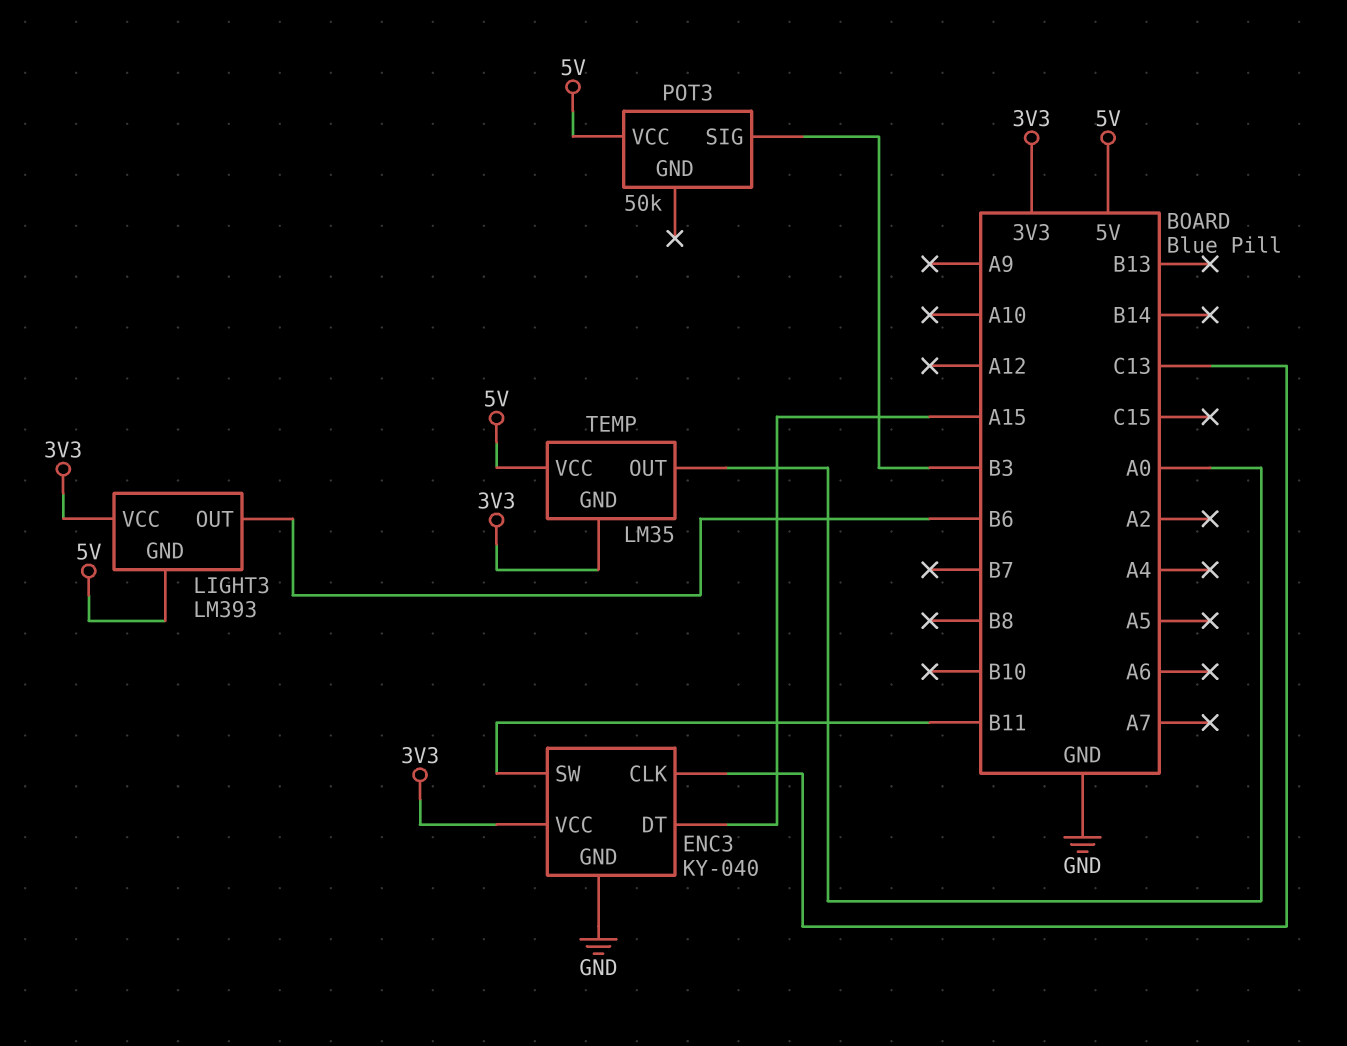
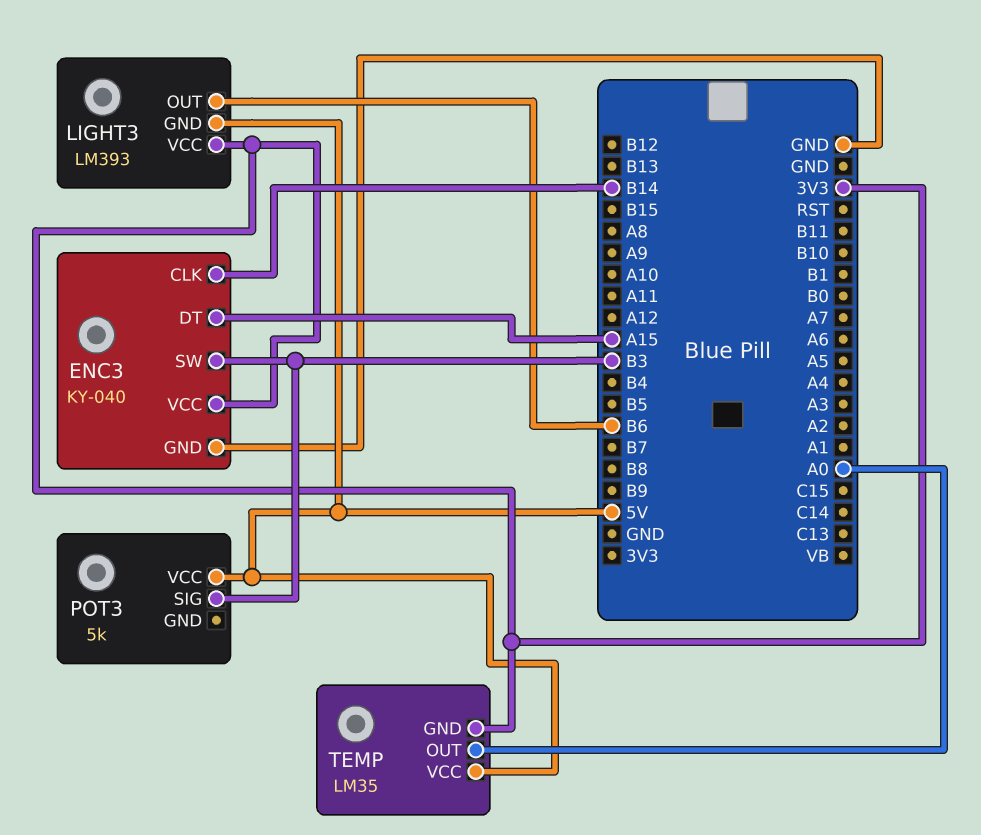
ENC3 pin CLK: C13 -> B14
ENC3 pin SW: B11 -> B3
POT3: 50k -> 5k

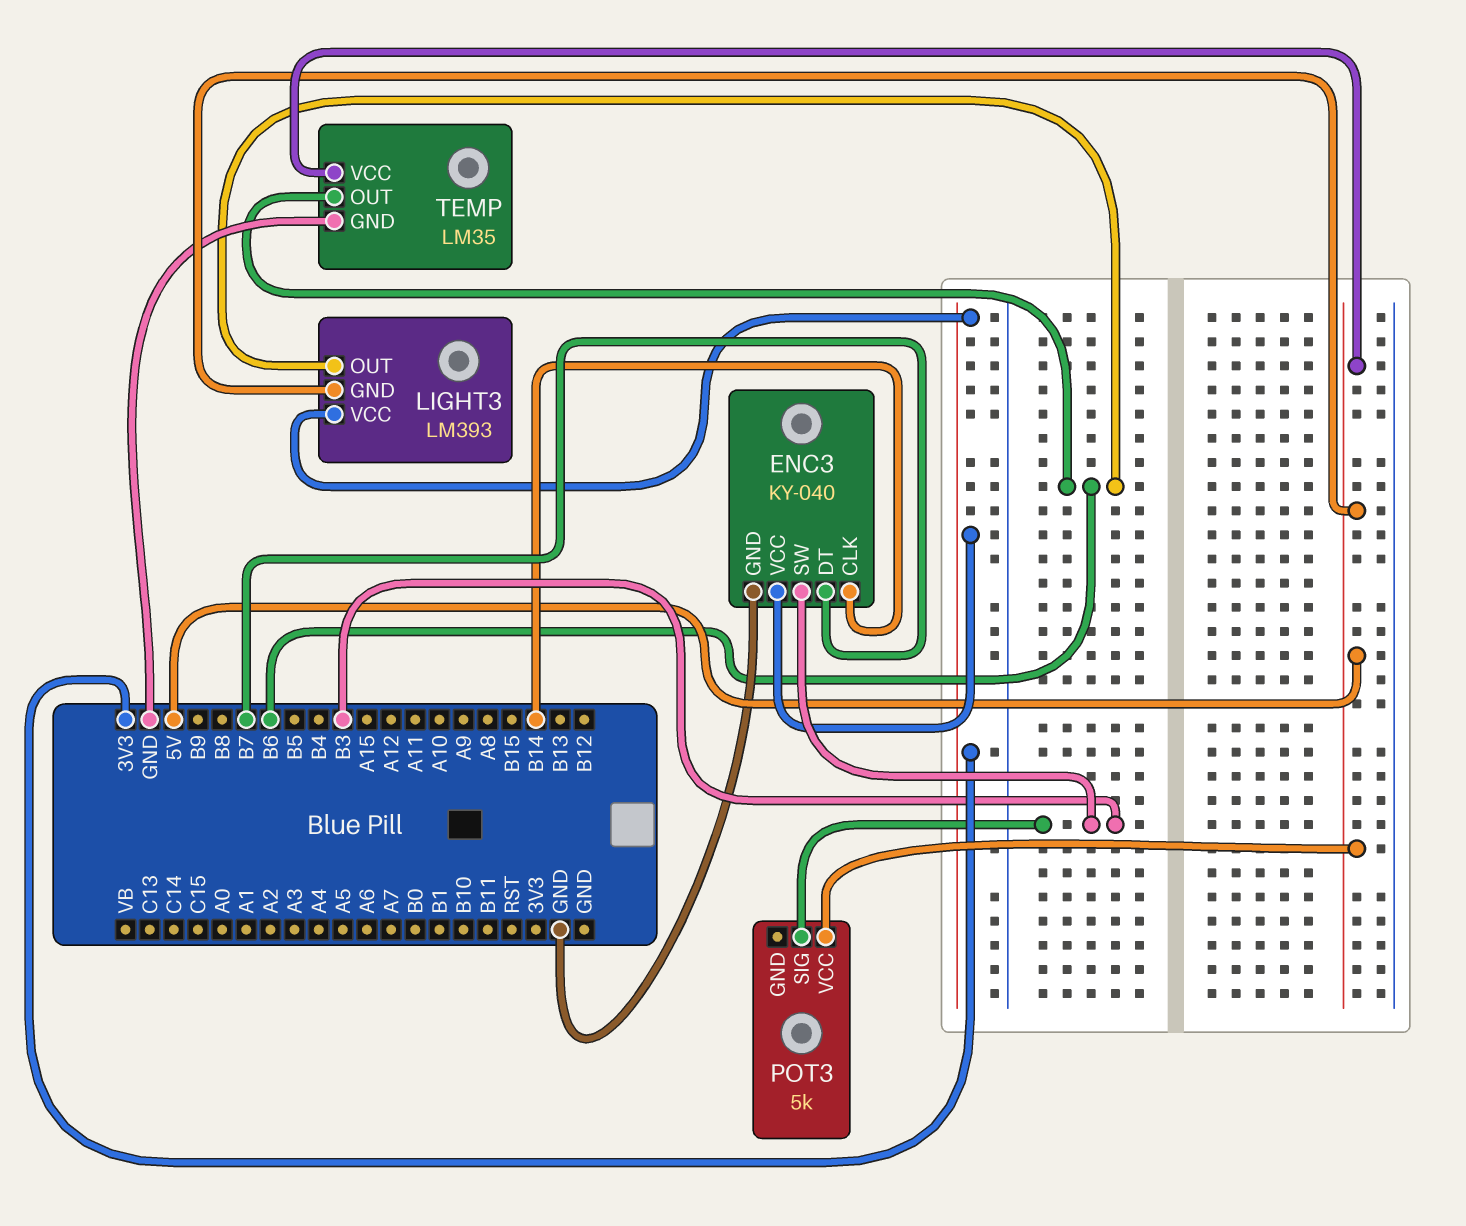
ENC3 pin DT: A15 -> B7
TEMP pin GND: 3V3 -> GND
TEMP pin OUT: A0 -> B6

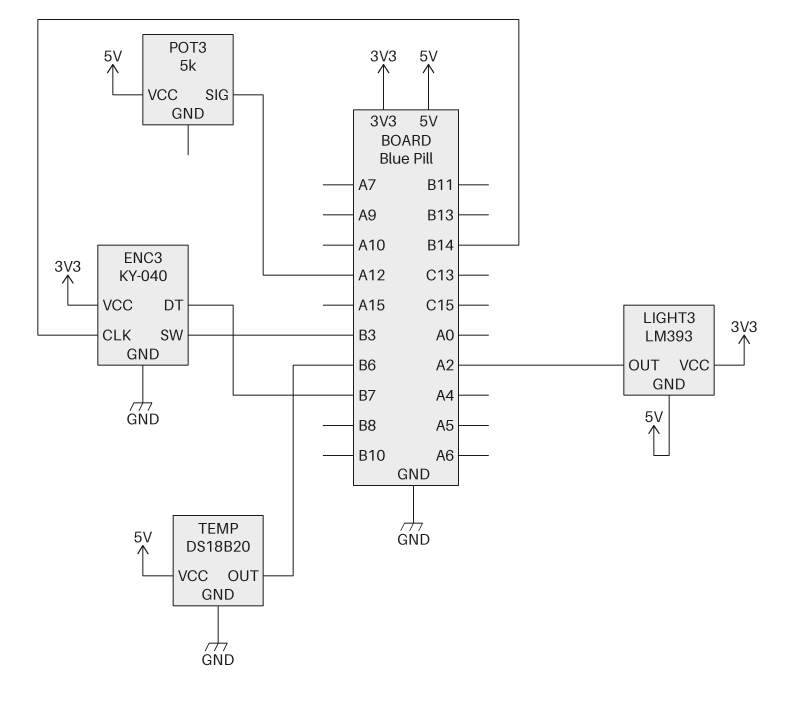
LIGHT3 pin OUT: B6 -> A2
POT3 pin SIG: B3 -> A12
TEMP: LM35 -> DS18B20

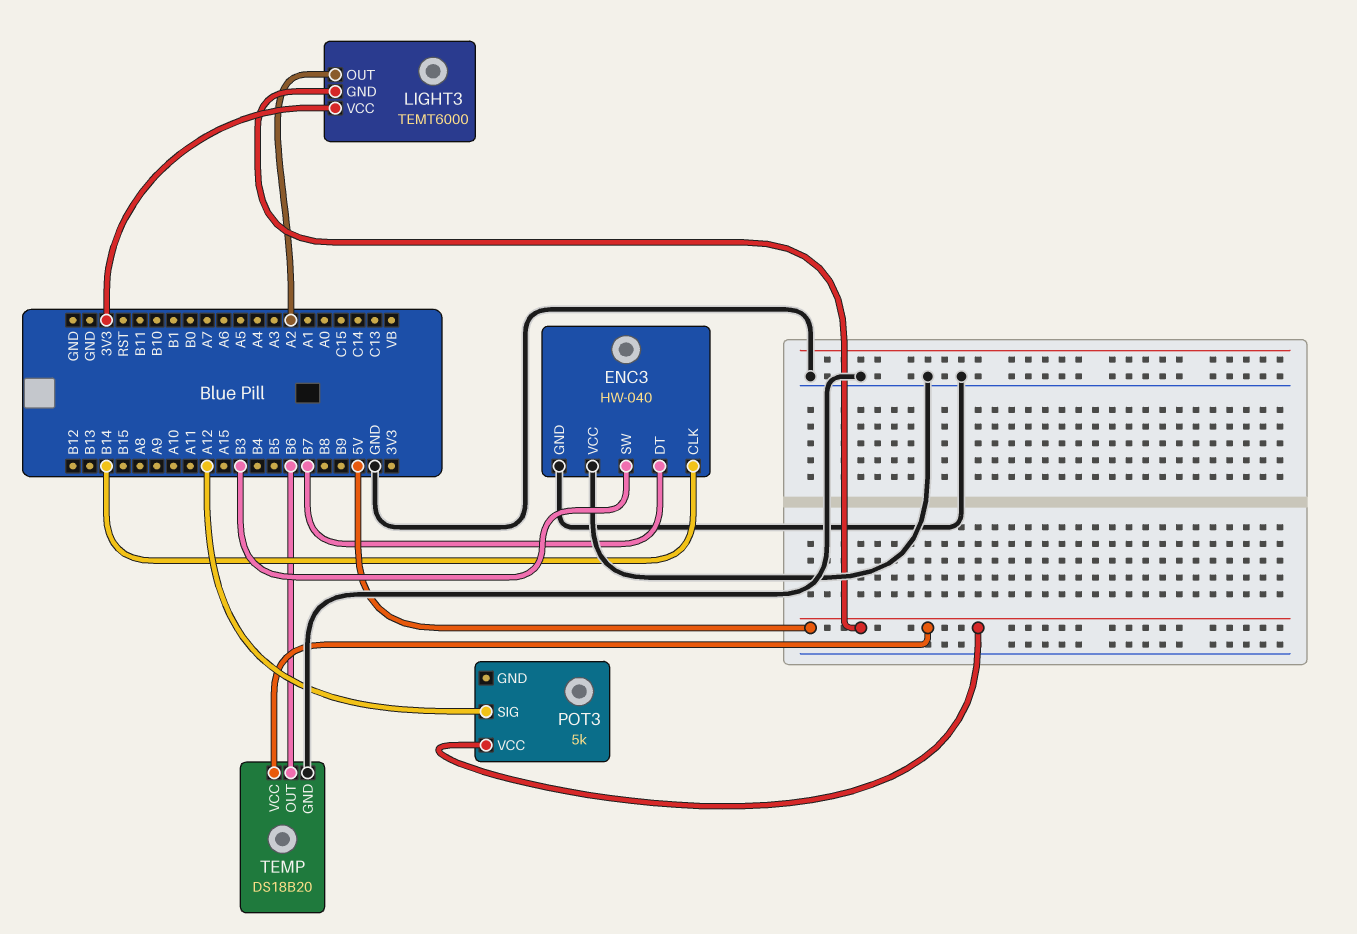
ENC3: KY-040 -> HW-040
ENC3 pin VCC: 3V3 -> GND
LIGHT3: LM393 -> TEMT6000

